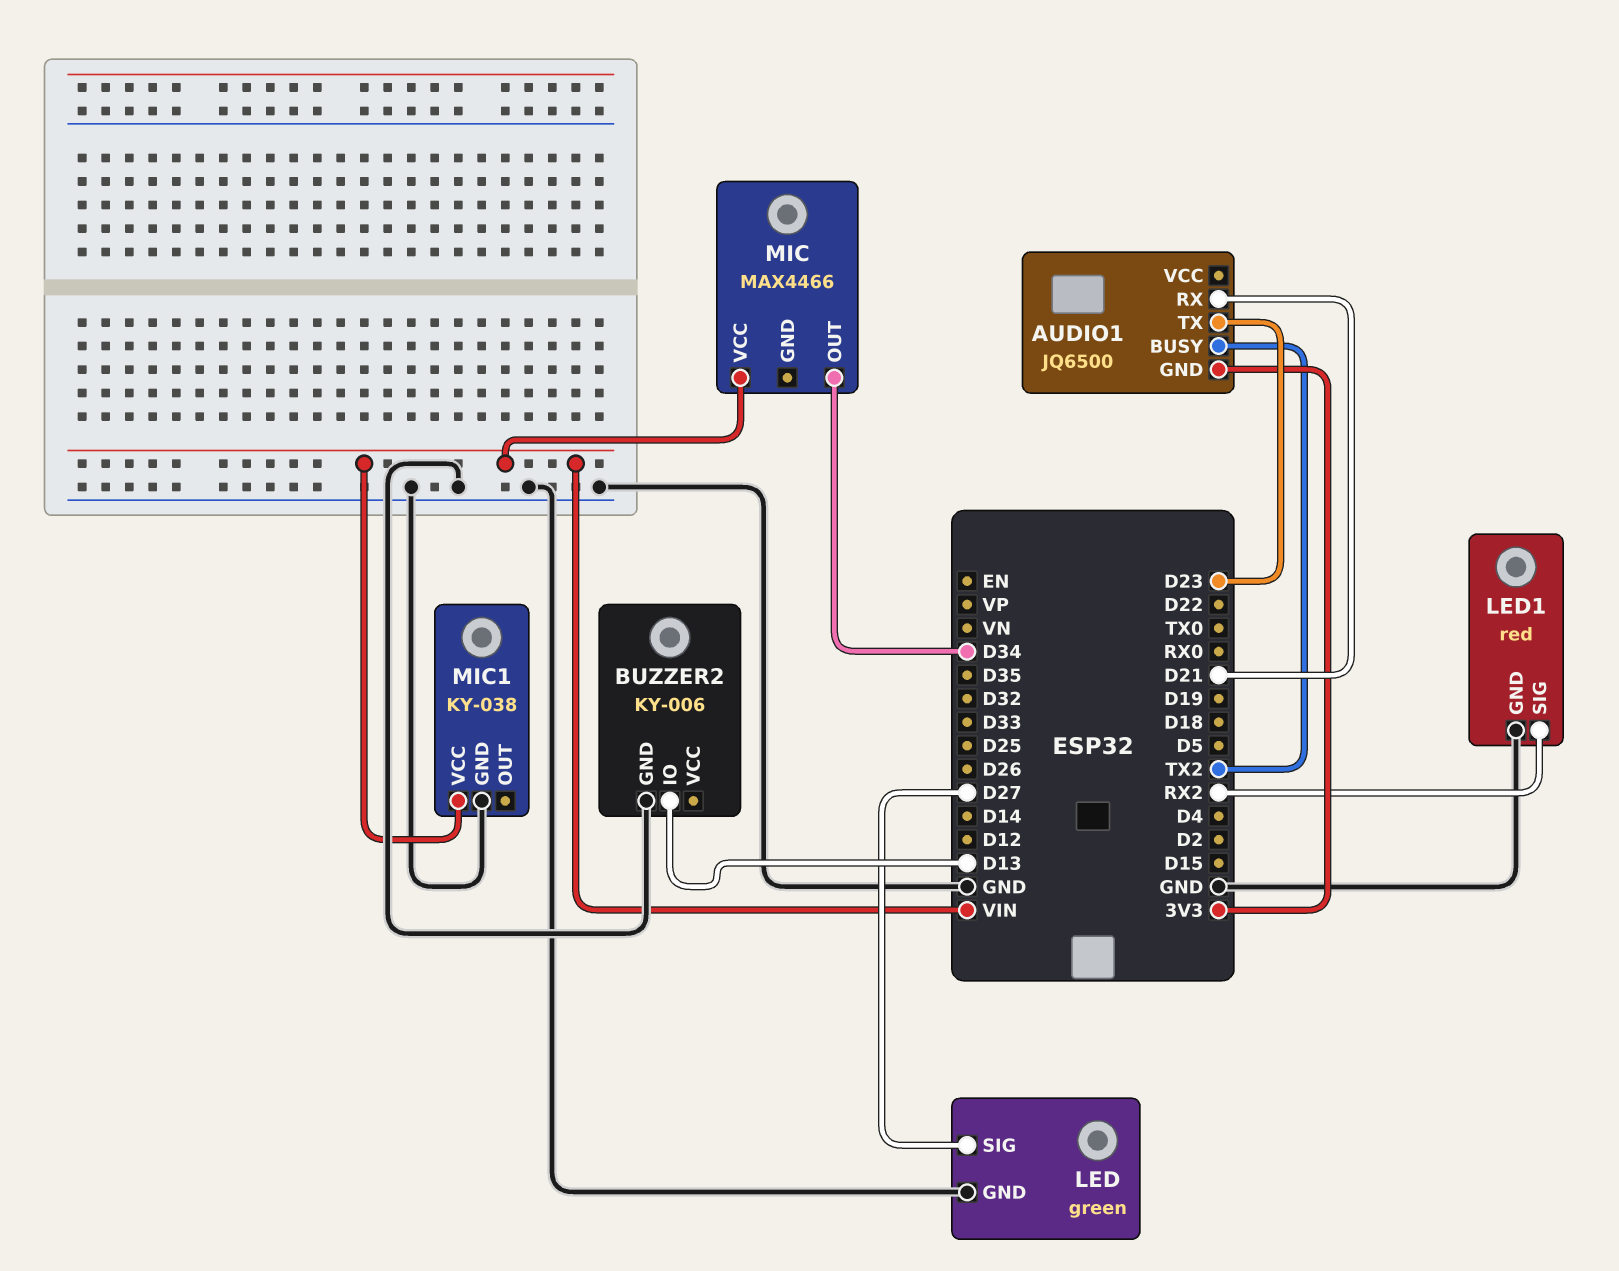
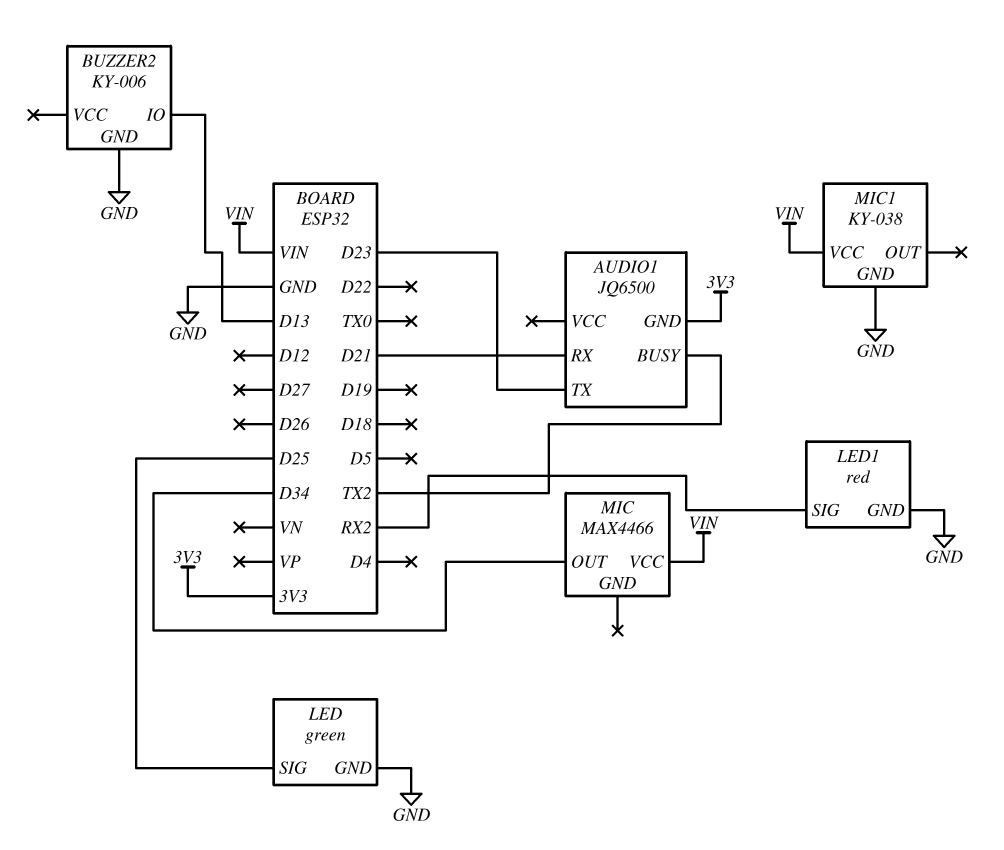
LED pin SIG: D27 -> D25

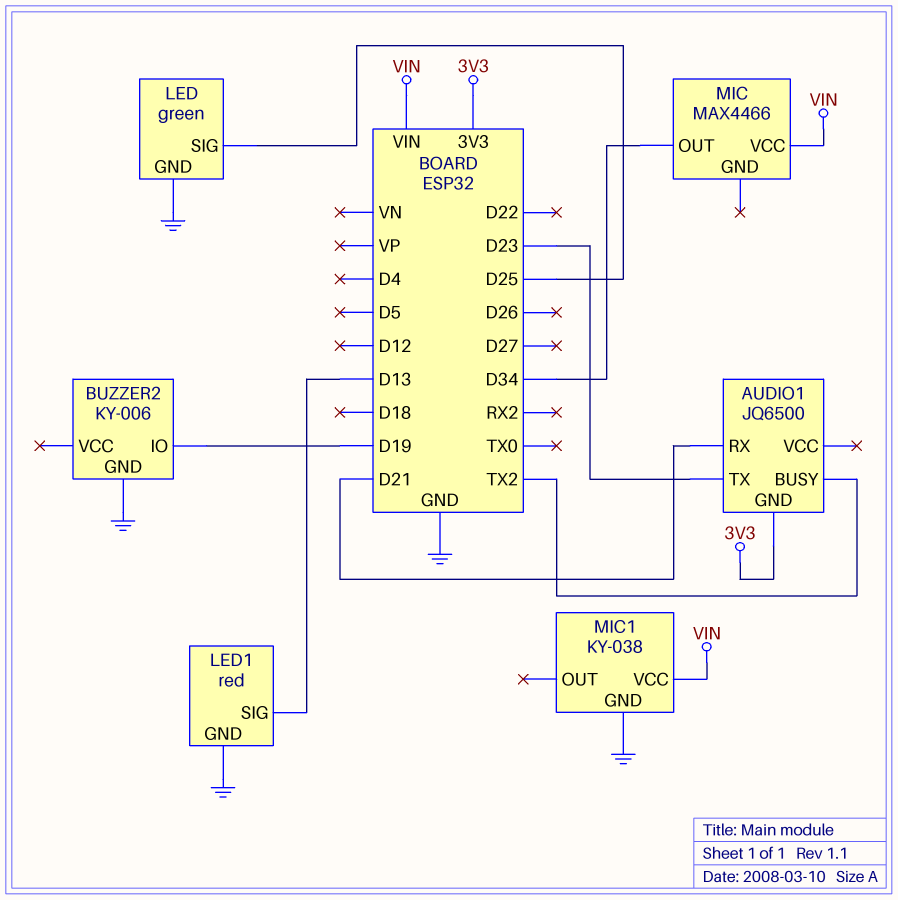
BUZZER2 pin IO: D13 -> D19
LED1 pin SIG: RX2 -> D13

